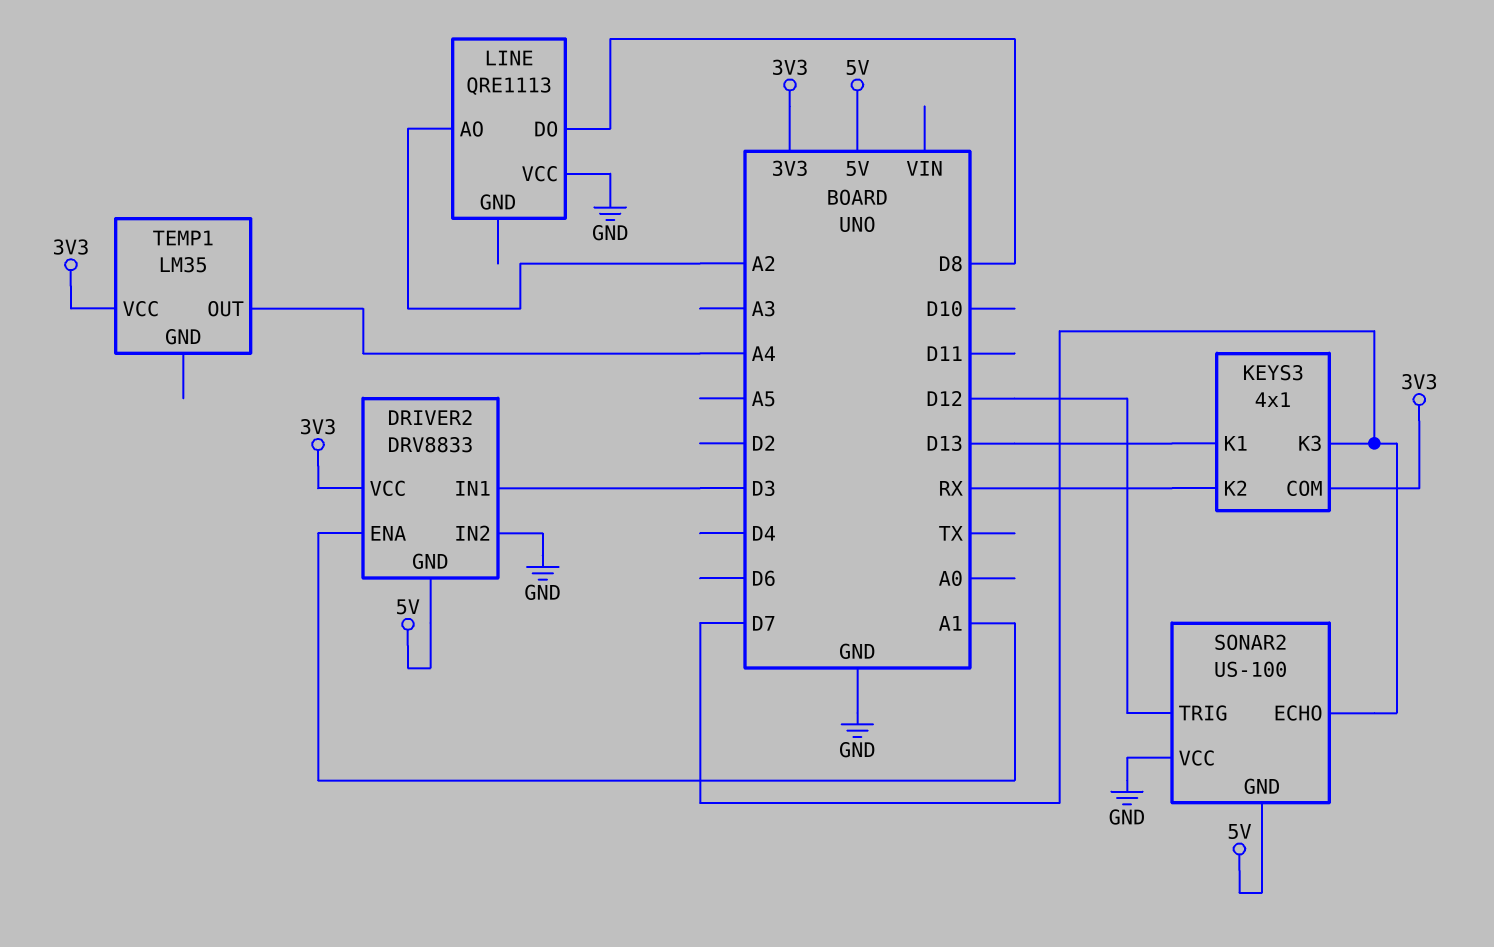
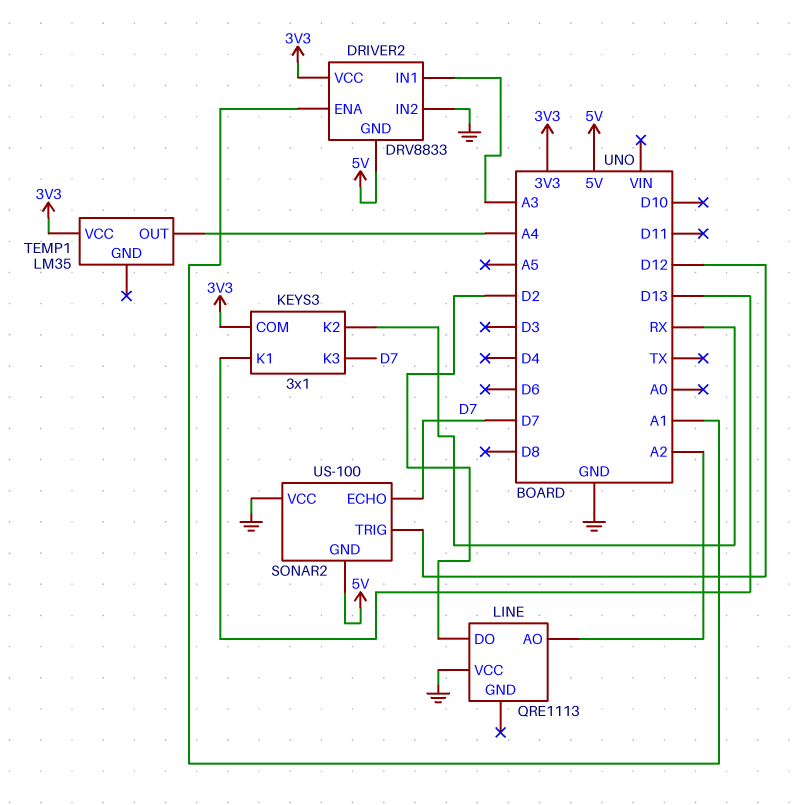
DRIVER2 pin IN1: D3 -> A3
KEYS3: 4x1 -> 3x1
LINE pin DO: D8 -> D2

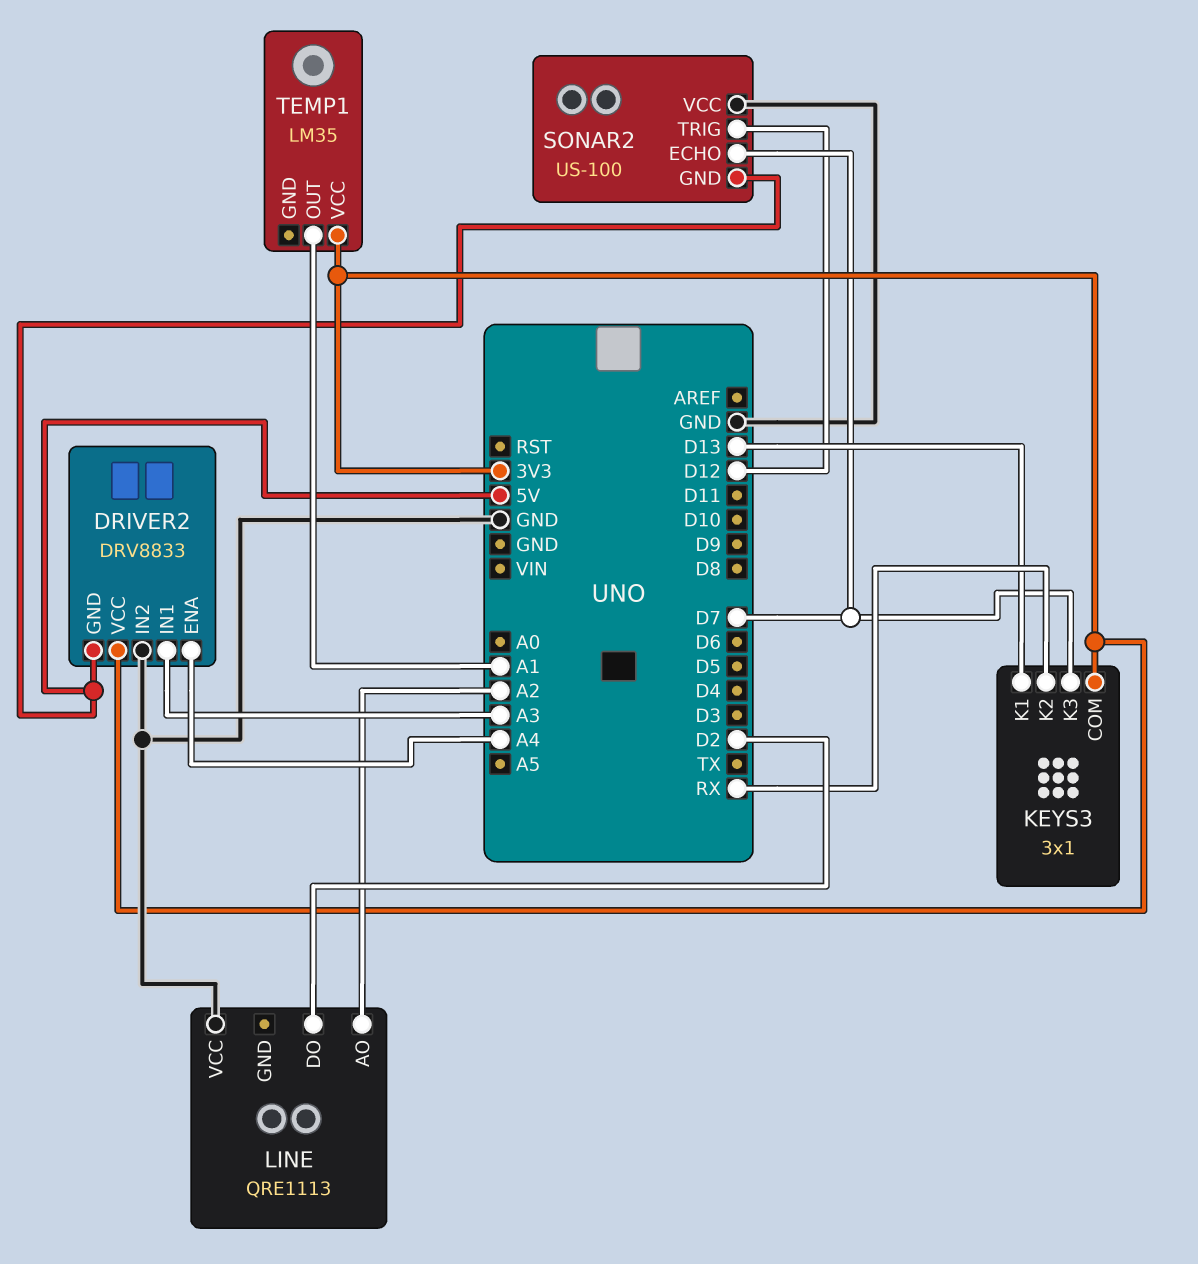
DRIVER2 pin ENA: A1 -> A4
TEMP1 pin OUT: A4 -> A1

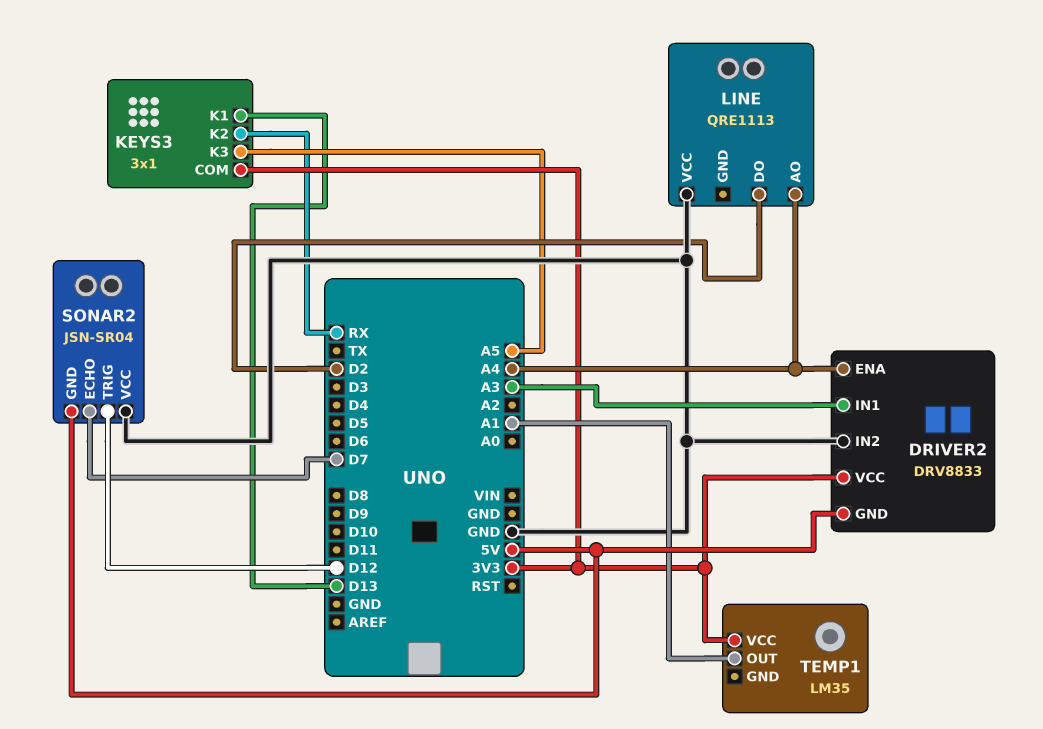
KEYS3 pin K3: D7 -> A5
LINE pin AO: A2 -> A4
SONAR2: US-100 -> JSN-SR04

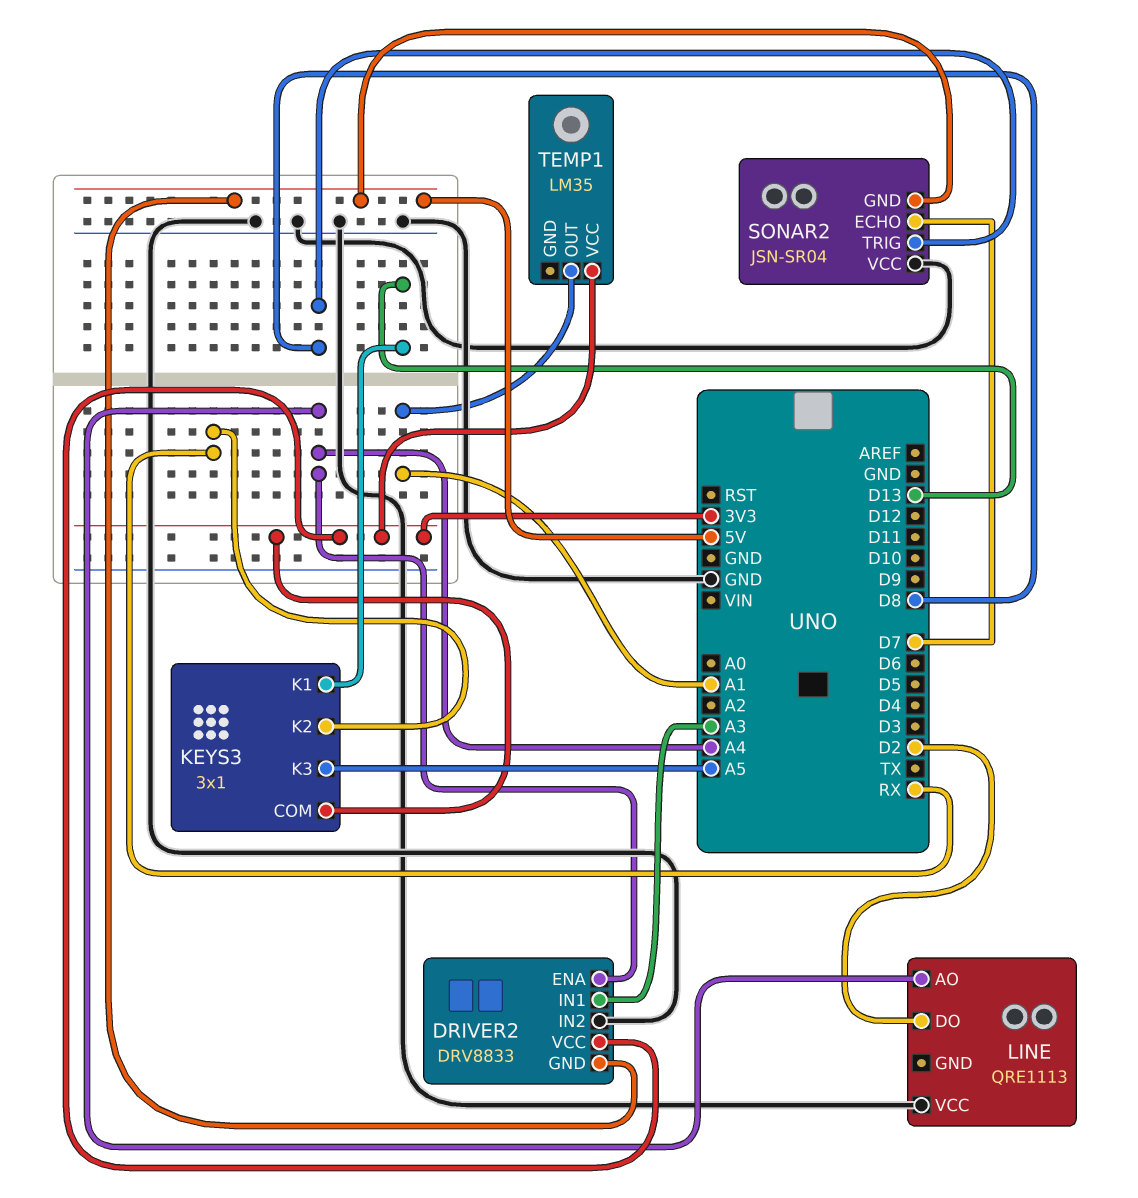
SONAR2 pin TRIG: D12 -> D8

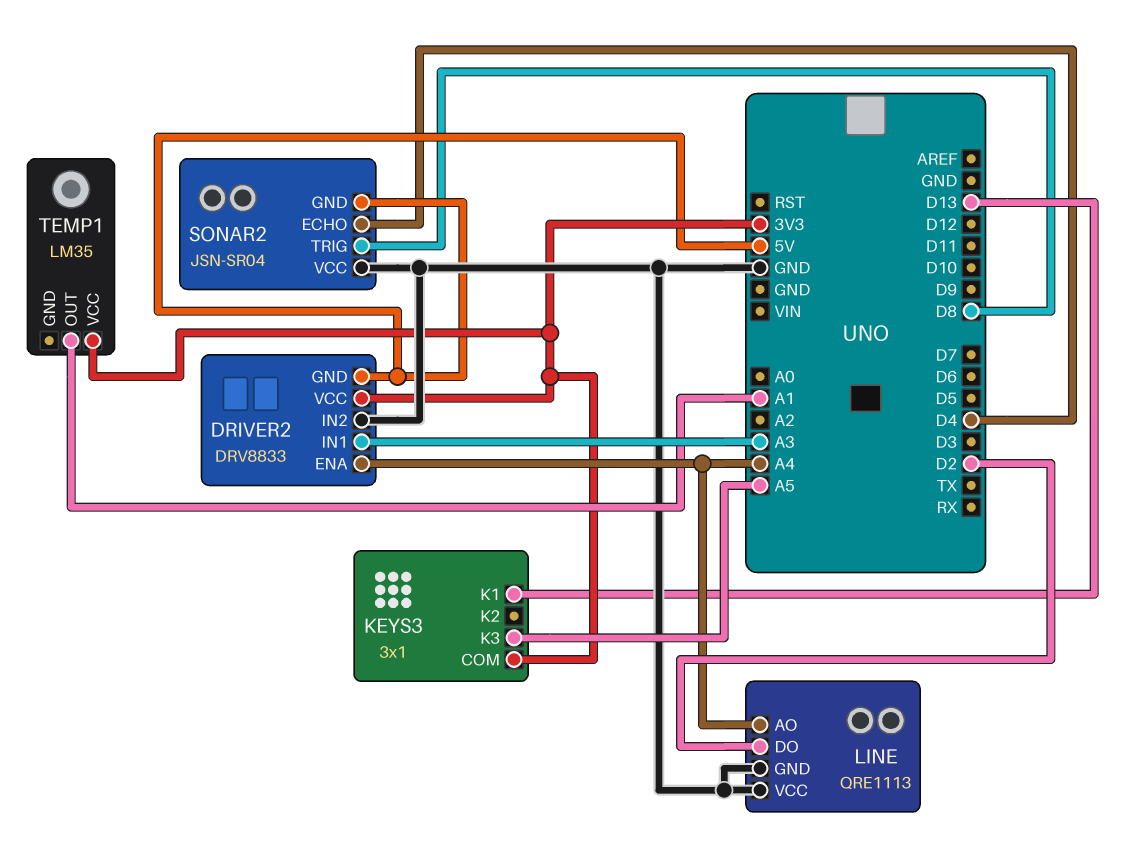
KEYS3 pin K2: RX -> none
LINE pin GND: none -> GND
SONAR2 pin ECHO: D7 -> D4

